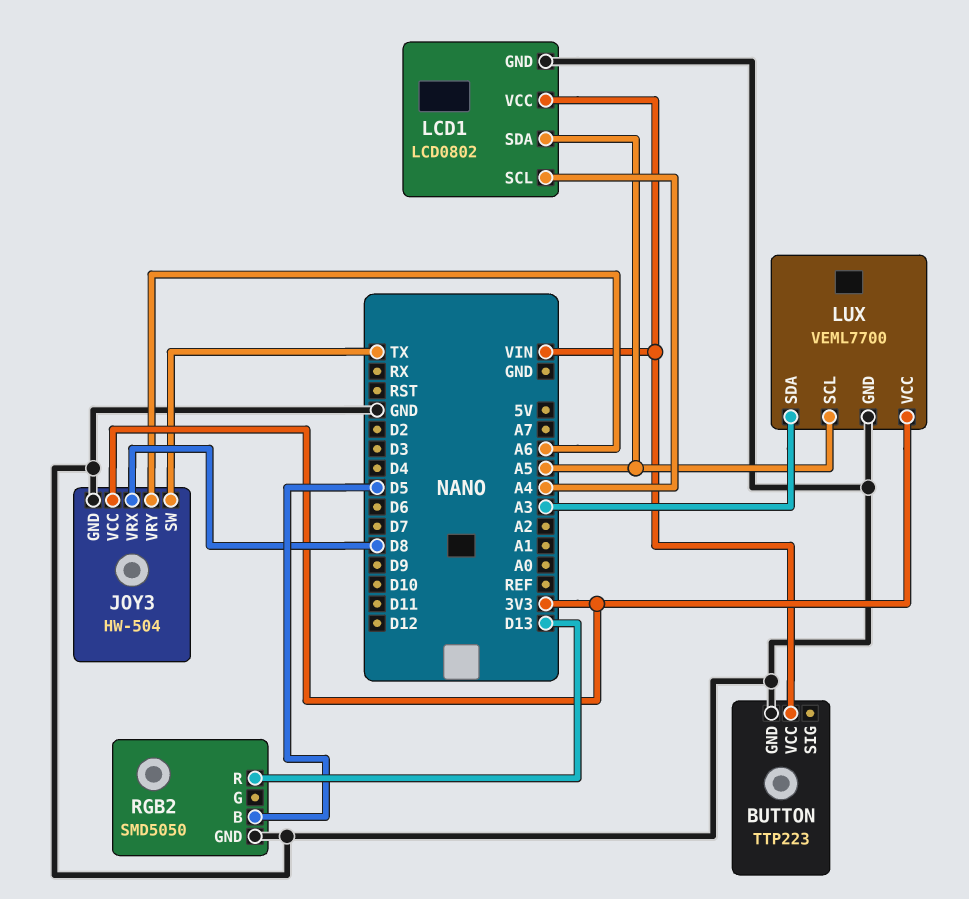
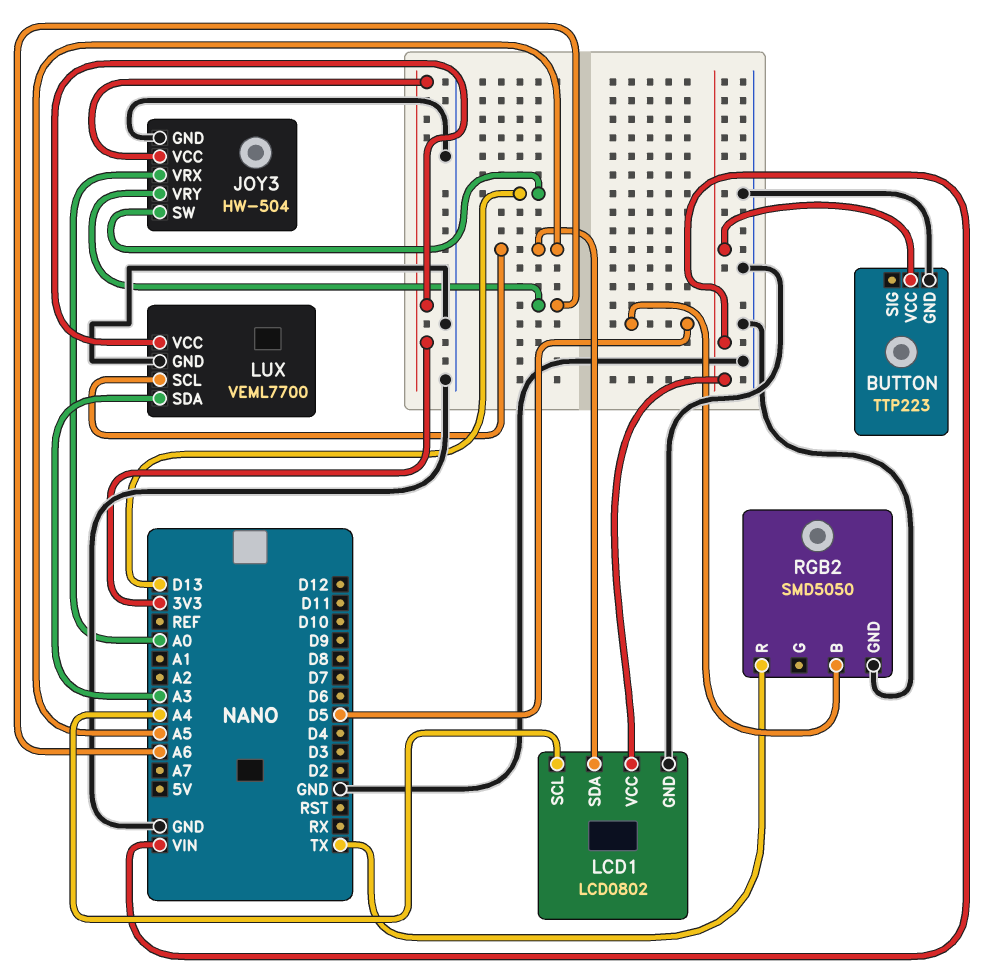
JOY3 pin SW: TX -> D13
JOY3 pin VRX: D8 -> A0
RGB2 pin R: D13 -> TX

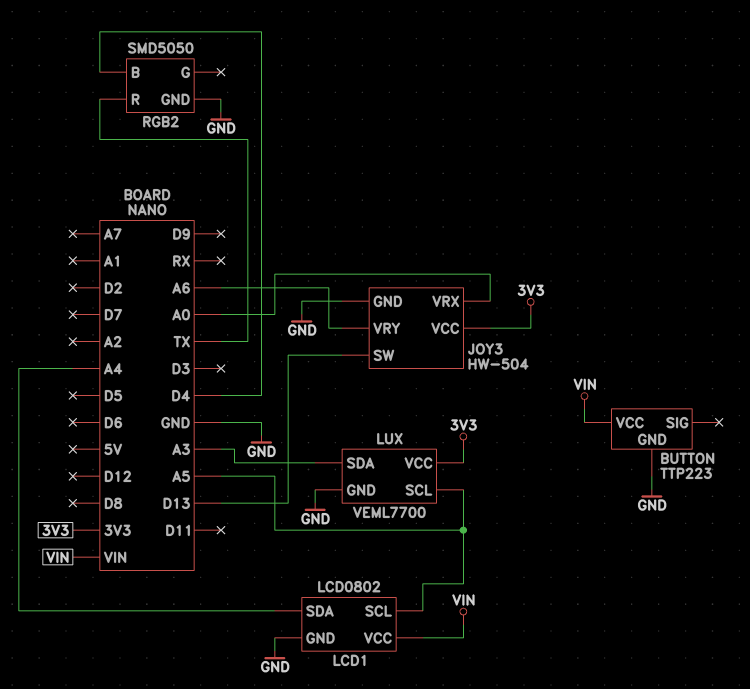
LCD1 pin SCL: A4 -> A5
LCD1 pin SDA: A5 -> A4
RGB2 pin B: D5 -> D4

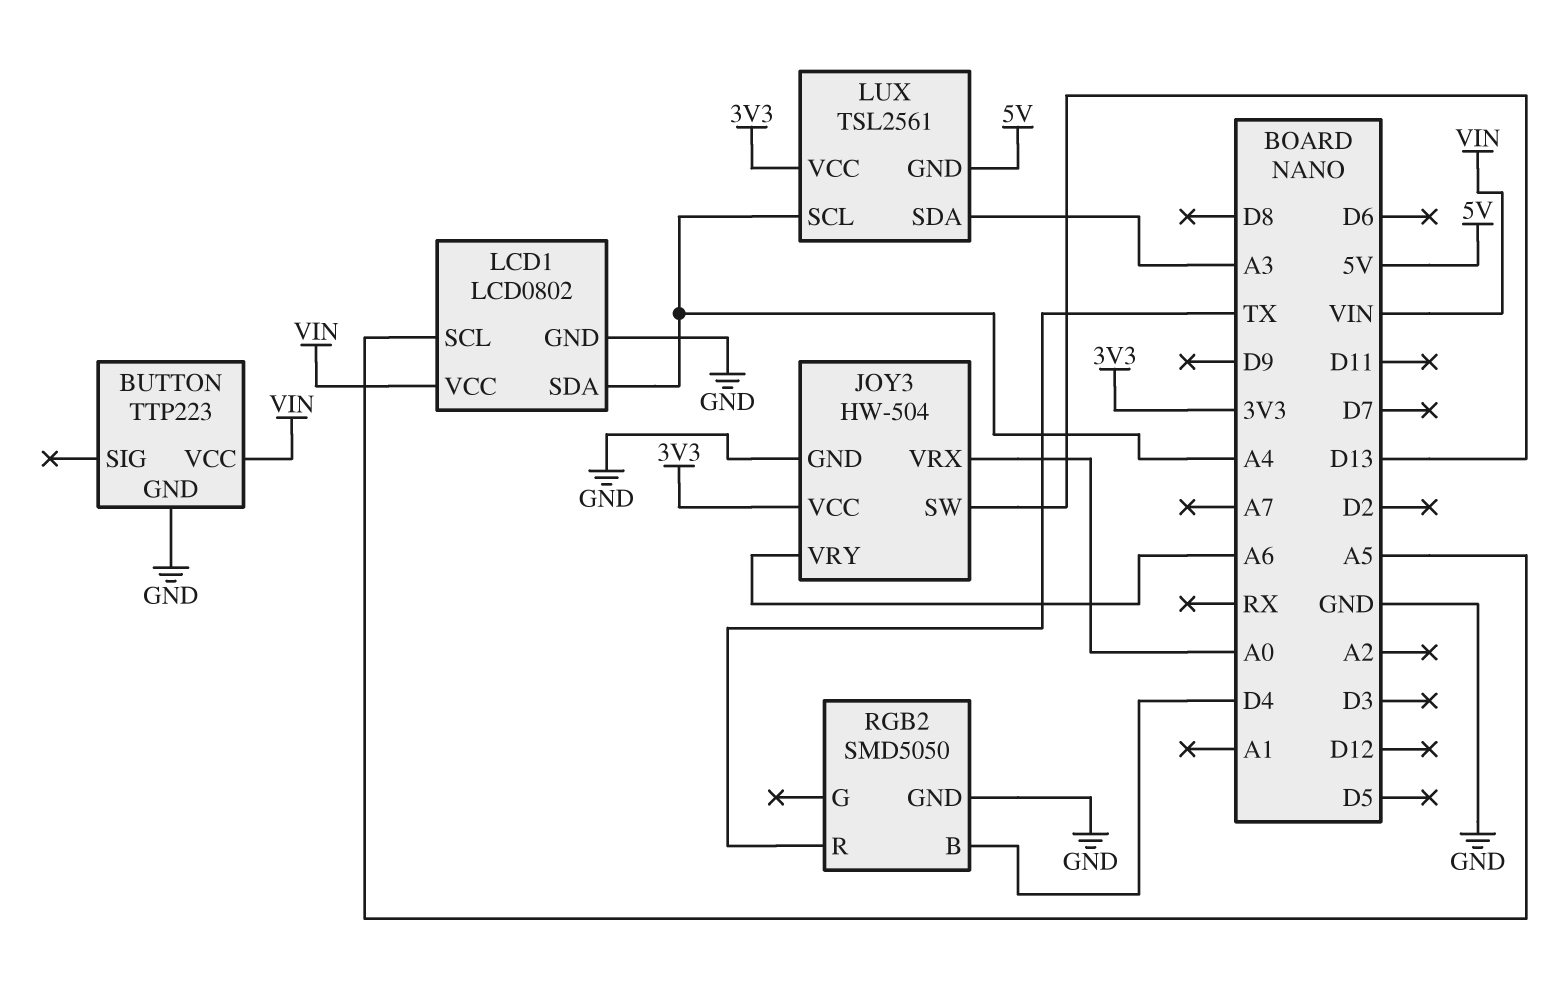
LUX: VEML7700 -> TSL2561
LUX pin GND: GND -> 5V
LUX pin SCL: A5 -> A4

